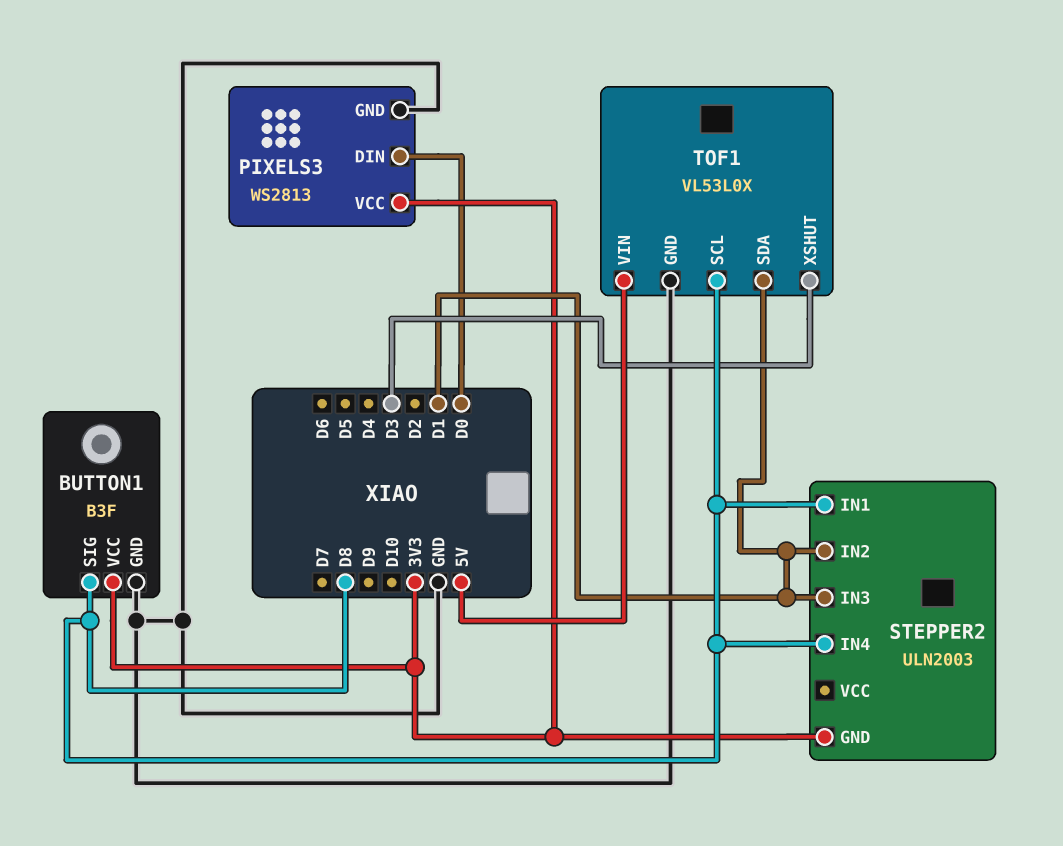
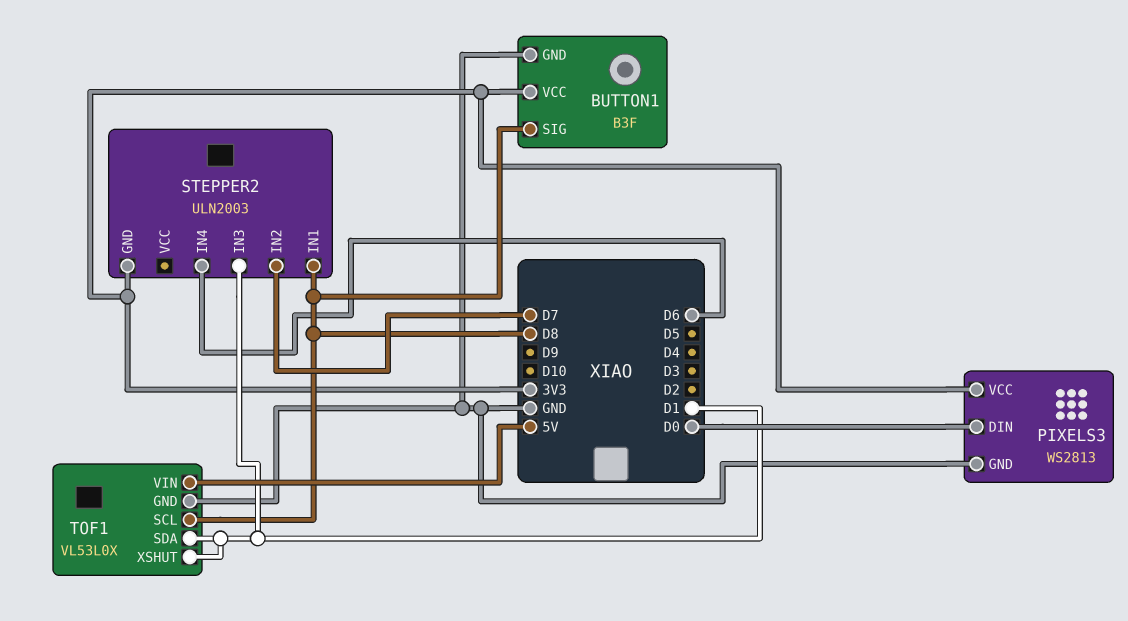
STEPPER2 pin IN2: D1 -> D7
STEPPER2 pin IN4: D8 -> D6
TOF1 pin XSHUT: D3 -> D1

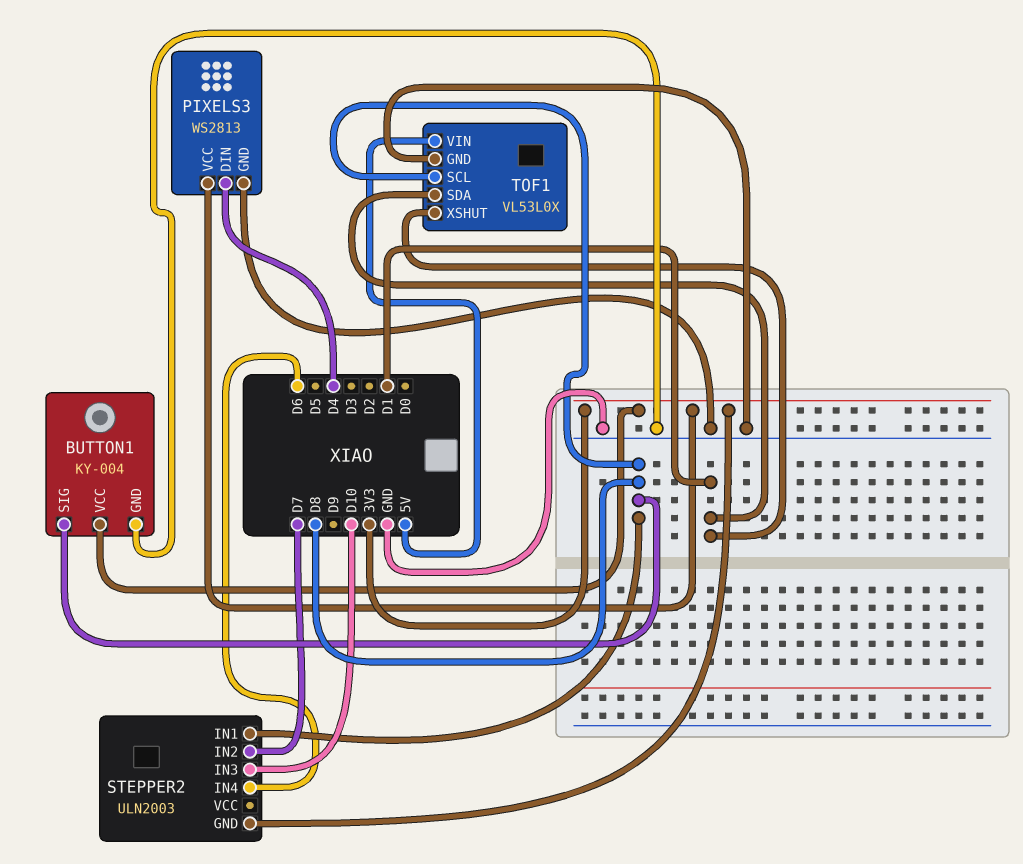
BUTTON1: B3F -> KY-004
PIXELS3 pin DIN: D0 -> D4
STEPPER2 pin IN3: D1 -> D10

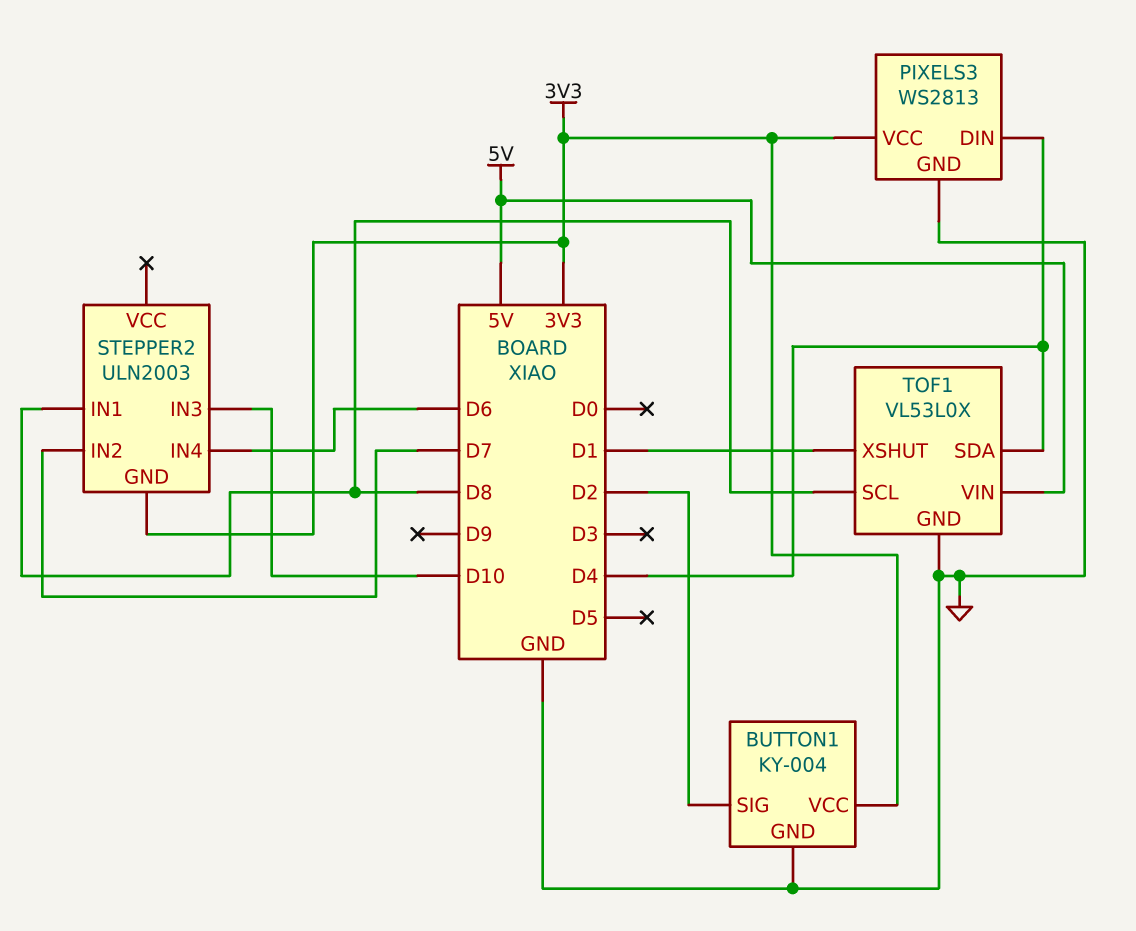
BUTTON1 pin SIG: D8 -> D2
TOF1 pin SDA: D1 -> D4

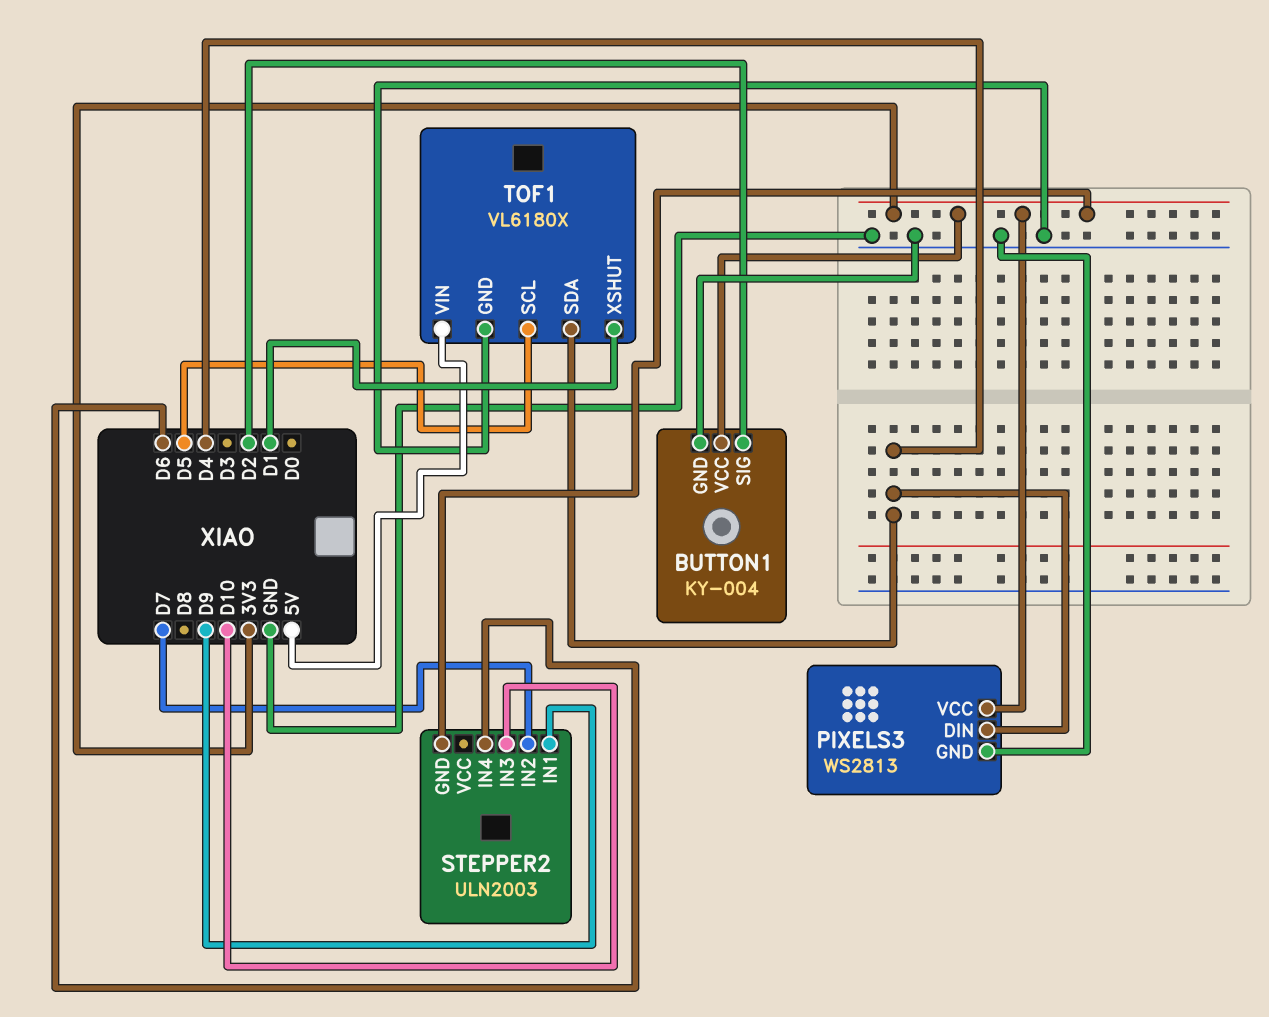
STEPPER2 pin IN1: D8 -> D9
TOF1: VL53L0X -> VL6180X
TOF1 pin SCL: D8 -> D5

